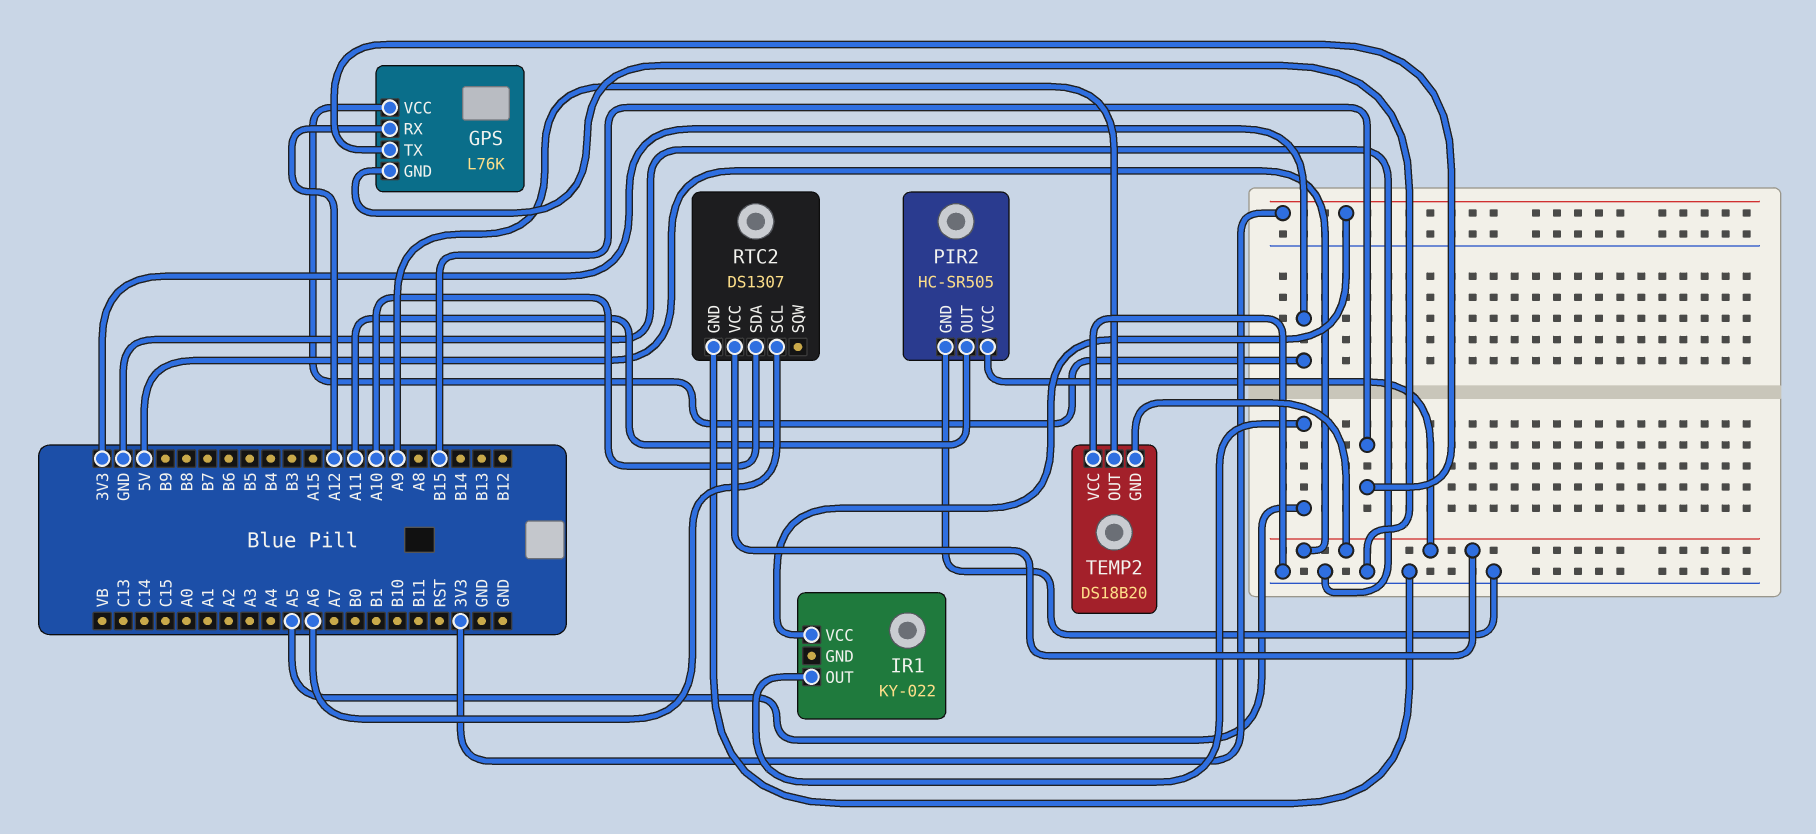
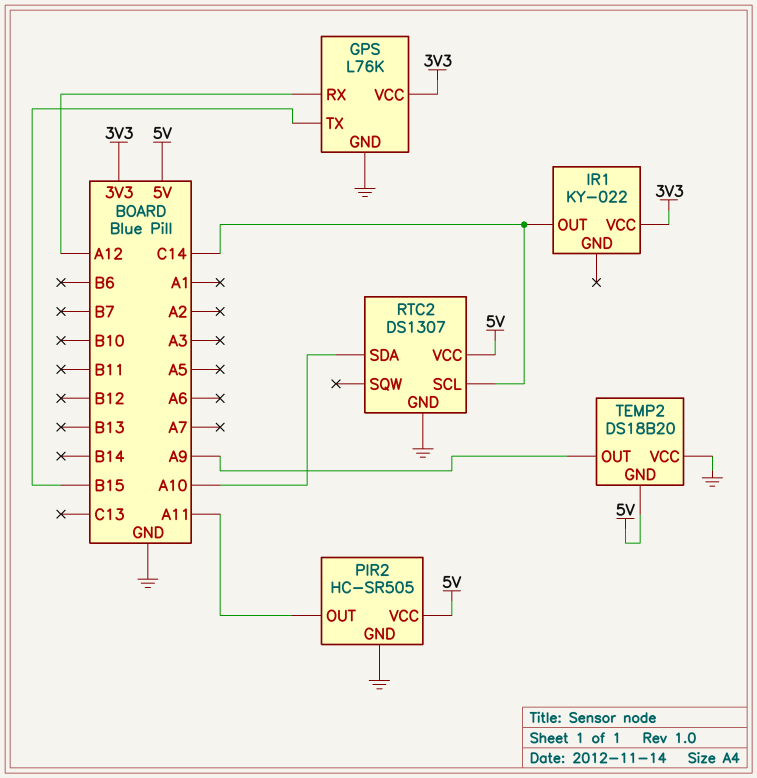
IR1 pin OUT: A5 -> C14
RTC2 pin SCL: A6 -> C14

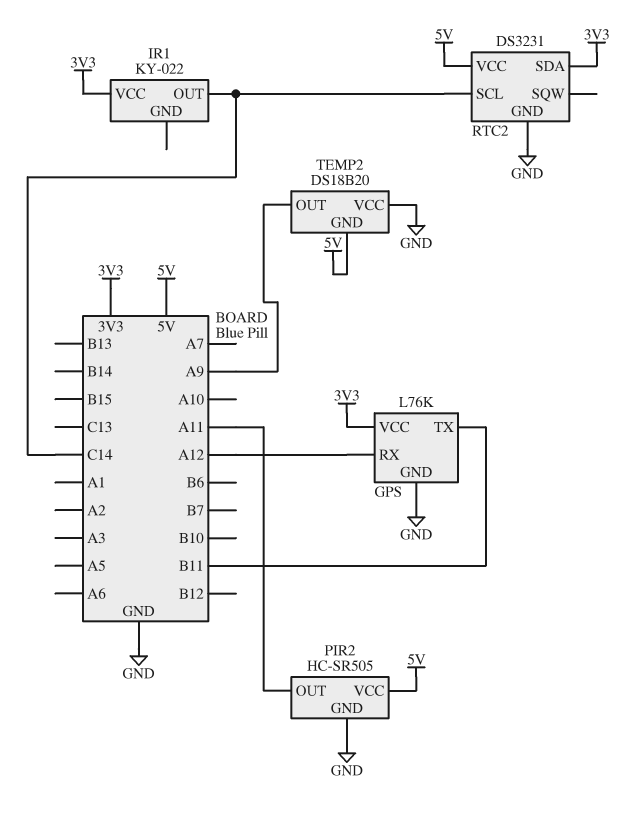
GPS pin TX: B15 -> B11
RTC2: DS1307 -> DS3231
RTC2 pin SDA: A10 -> 3V3

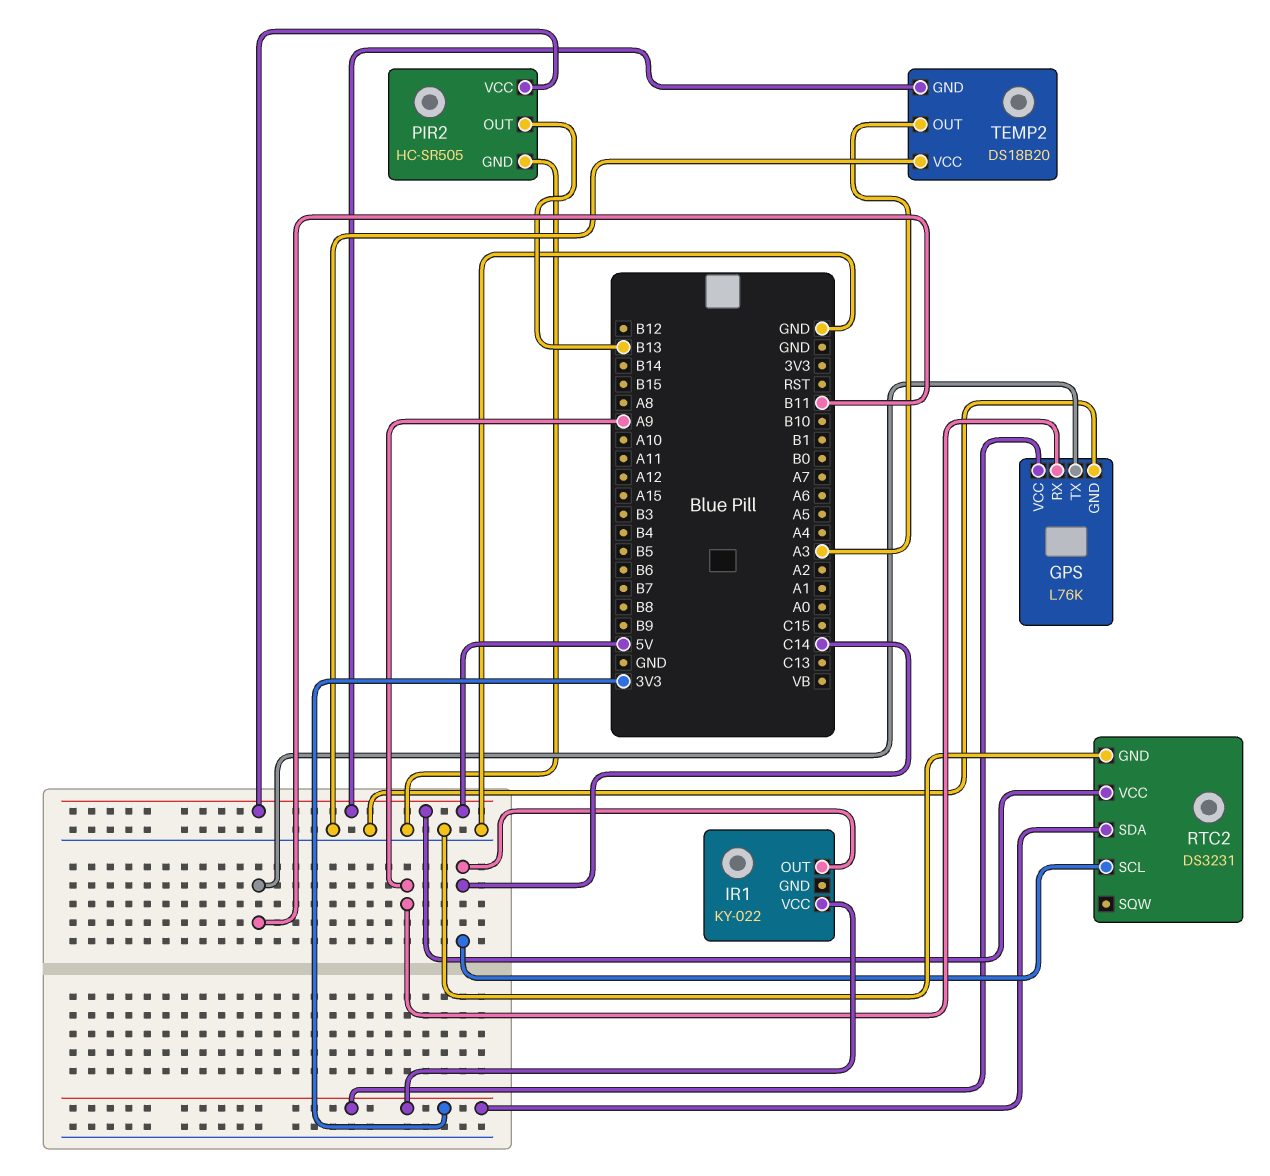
GPS pin RX: A12 -> A9
PIR2 pin OUT: A11 -> B13
TEMP2 pin OUT: A9 -> A3

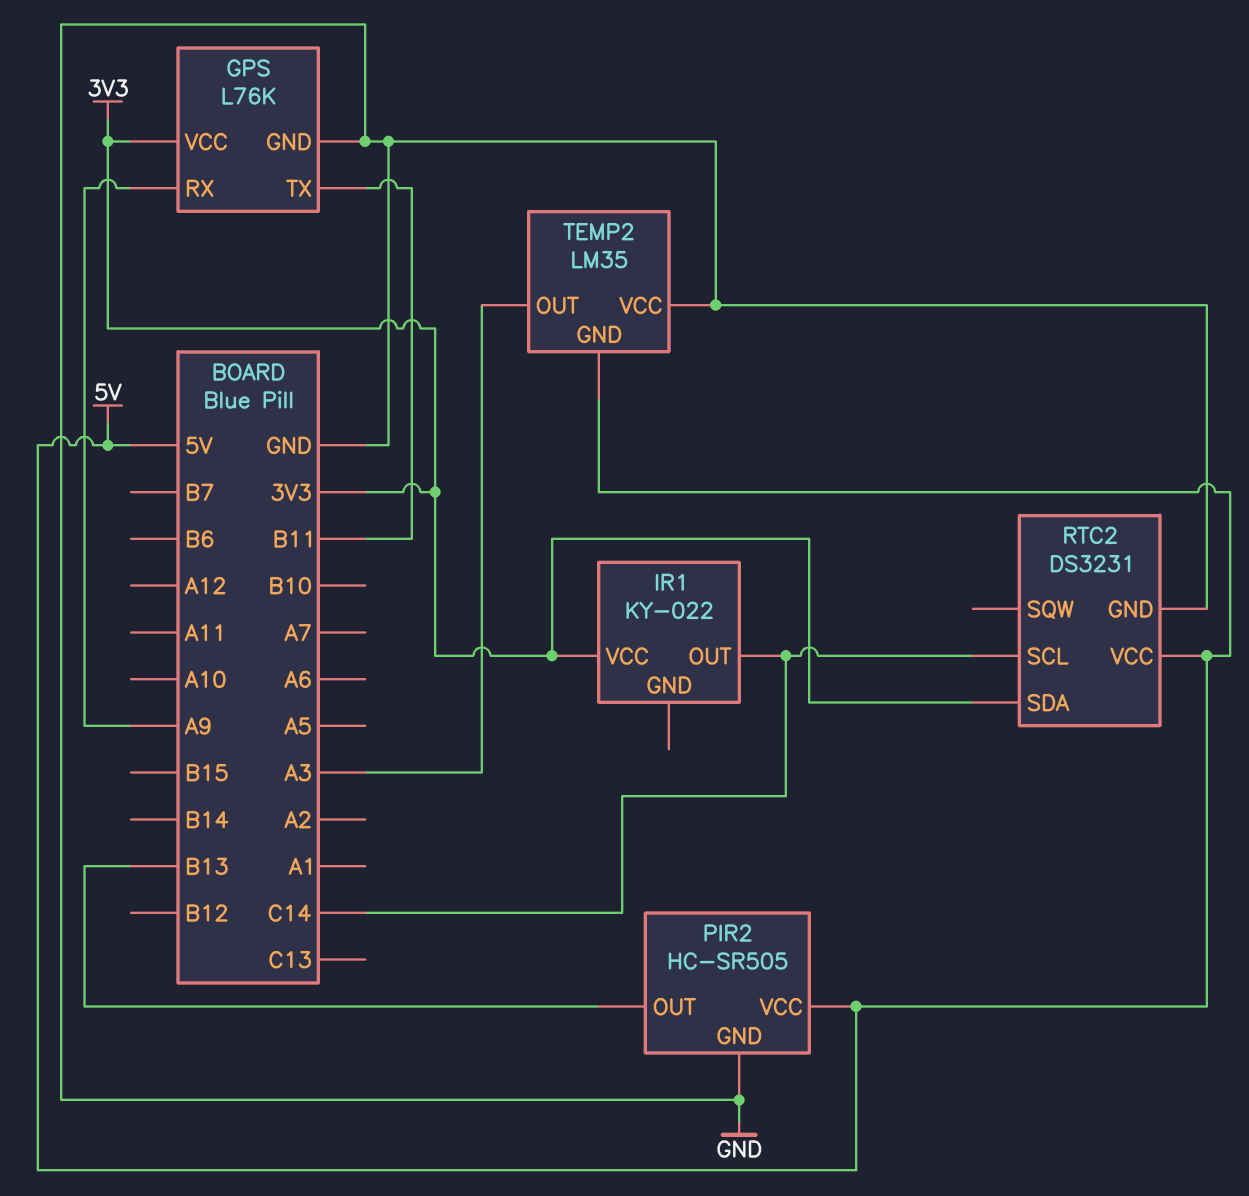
TEMP2: DS18B20 -> LM35

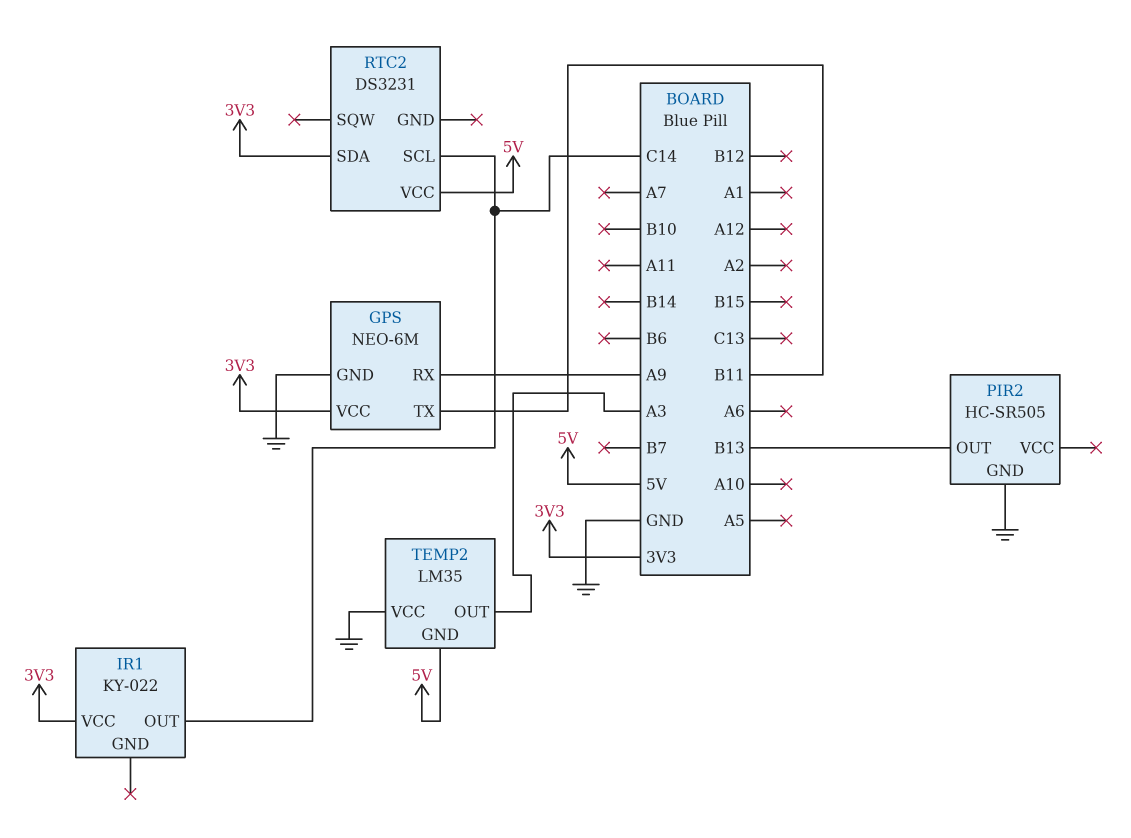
GPS: L76K -> NEO-6M
PIR2 pin VCC: 5V -> none
RTC2 pin GND: GND -> none

